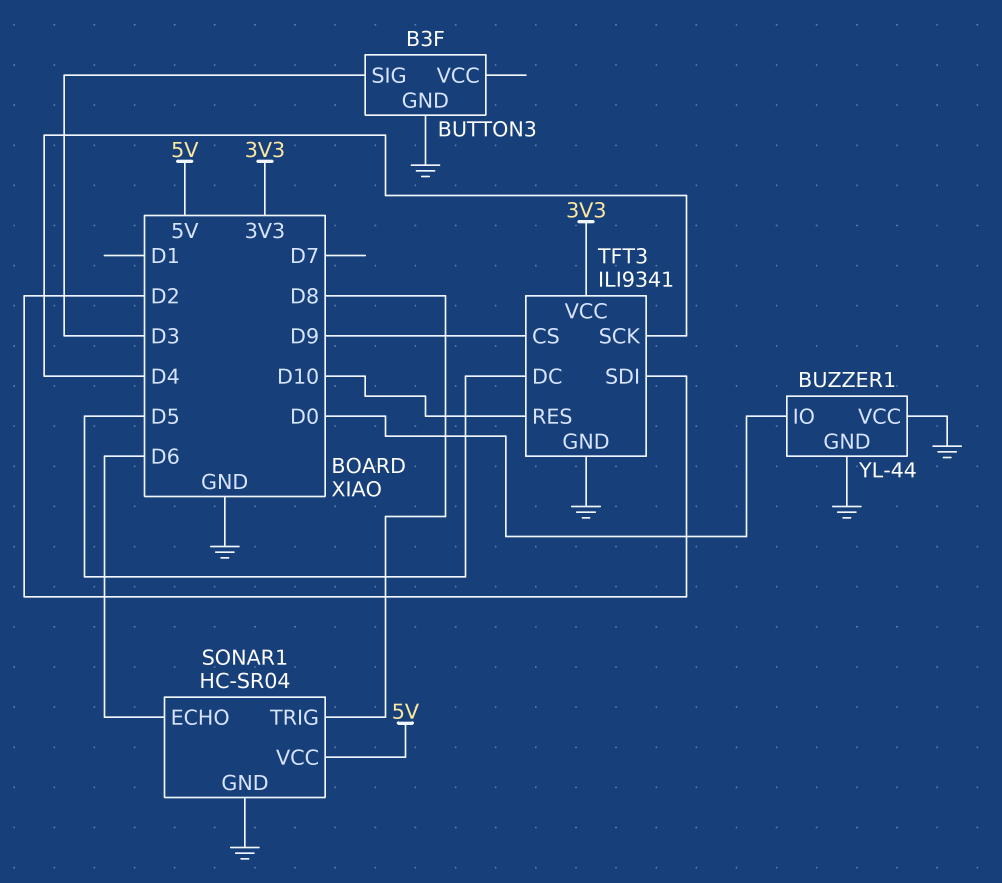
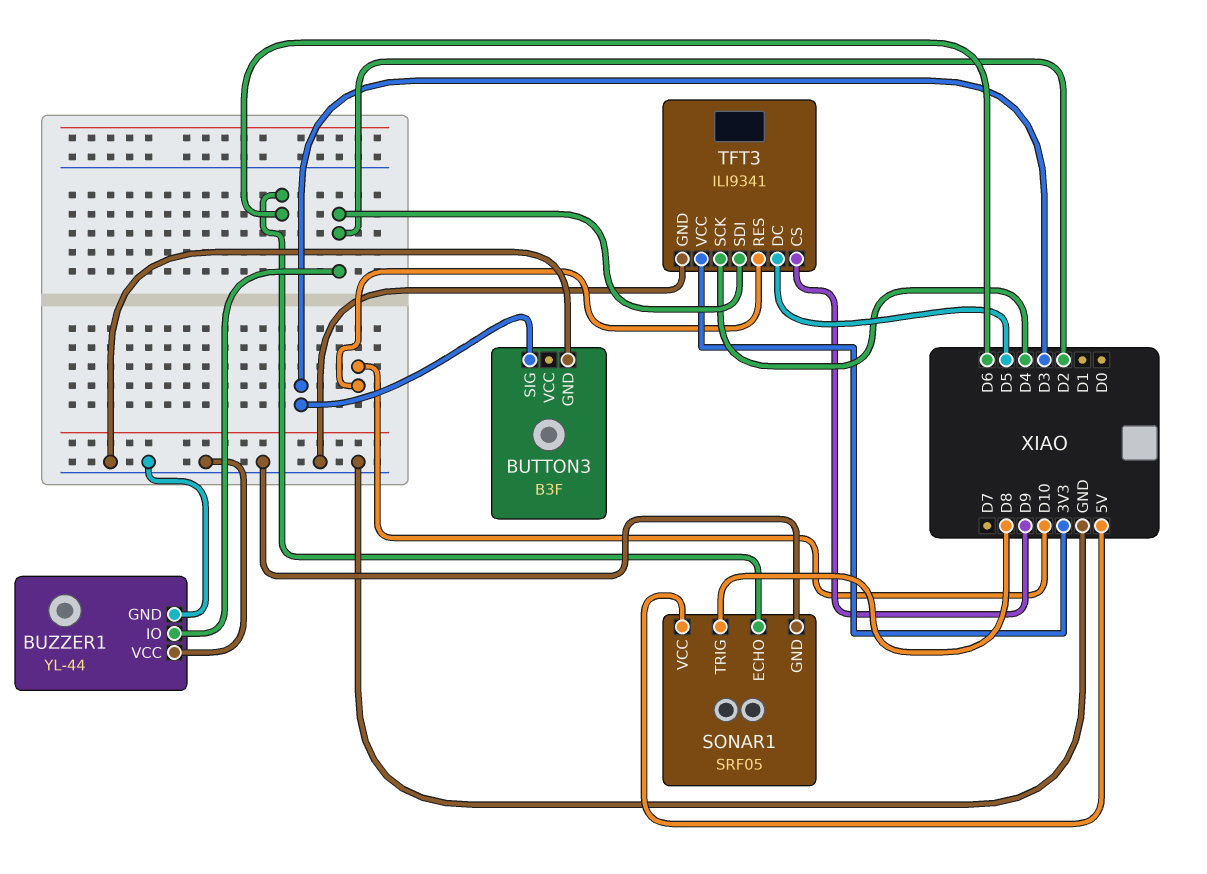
BUZZER1 pin IO: D0 -> D2
SONAR1: HC-SR04 -> SRF05

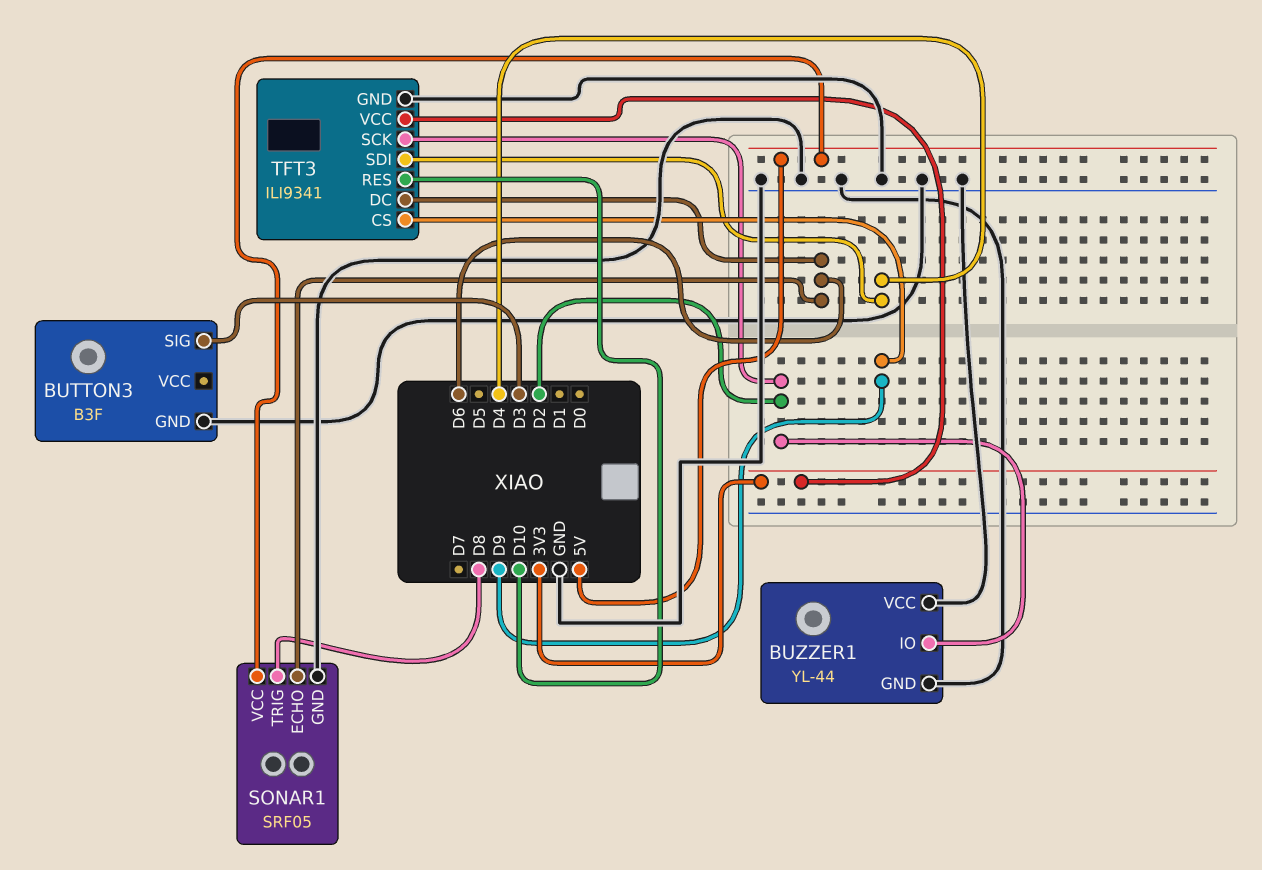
TFT3 pin DC: D5 -> D6
TFT3 pin SCK: D4 -> D2
TFT3 pin SDI: D2 -> D4

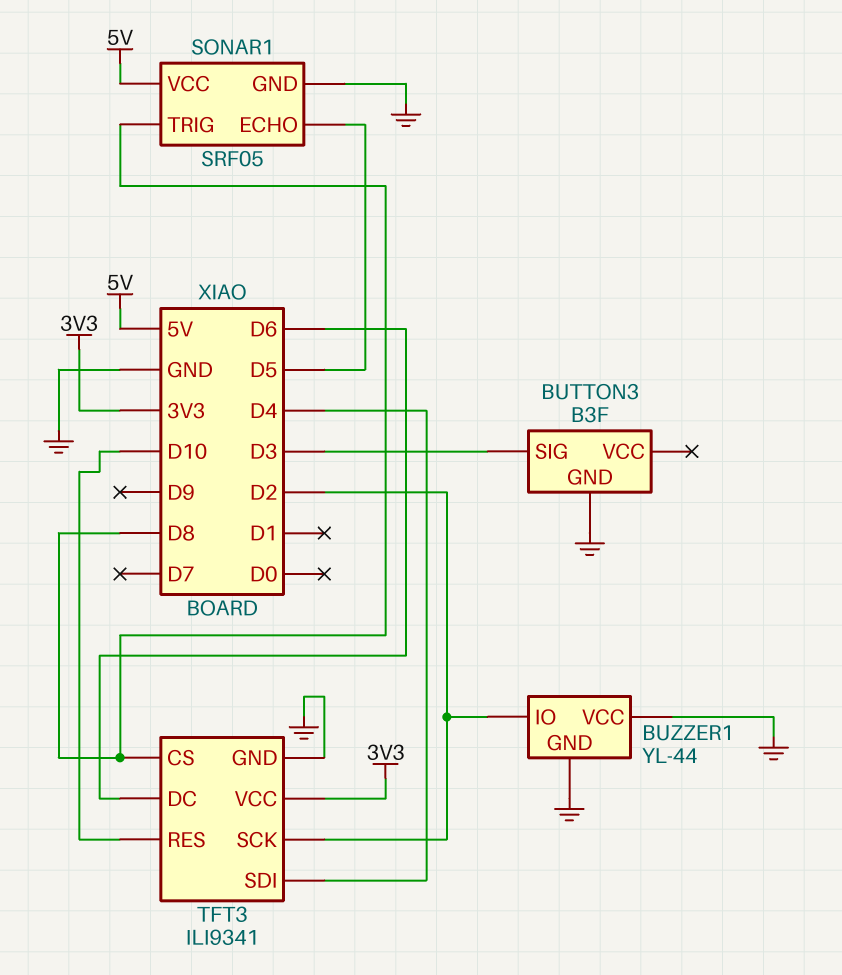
SONAR1 pin ECHO: D6 -> D5
TFT3 pin CS: D9 -> D8

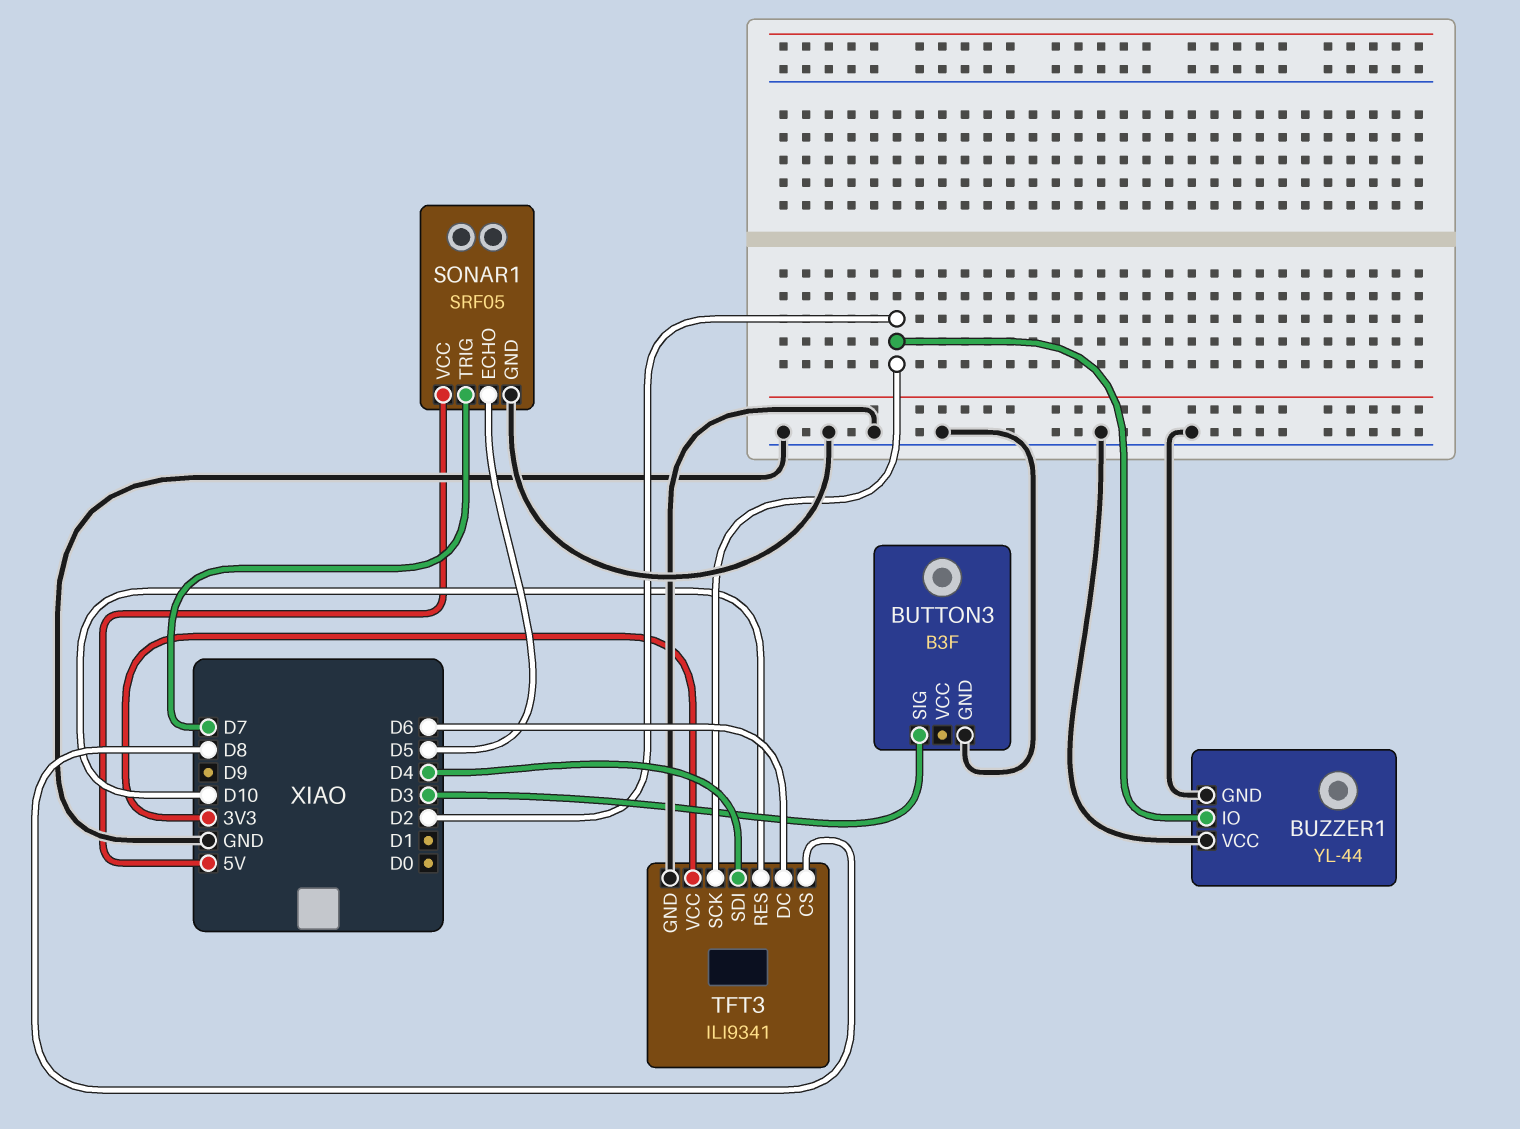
SONAR1 pin TRIG: D8 -> D7

